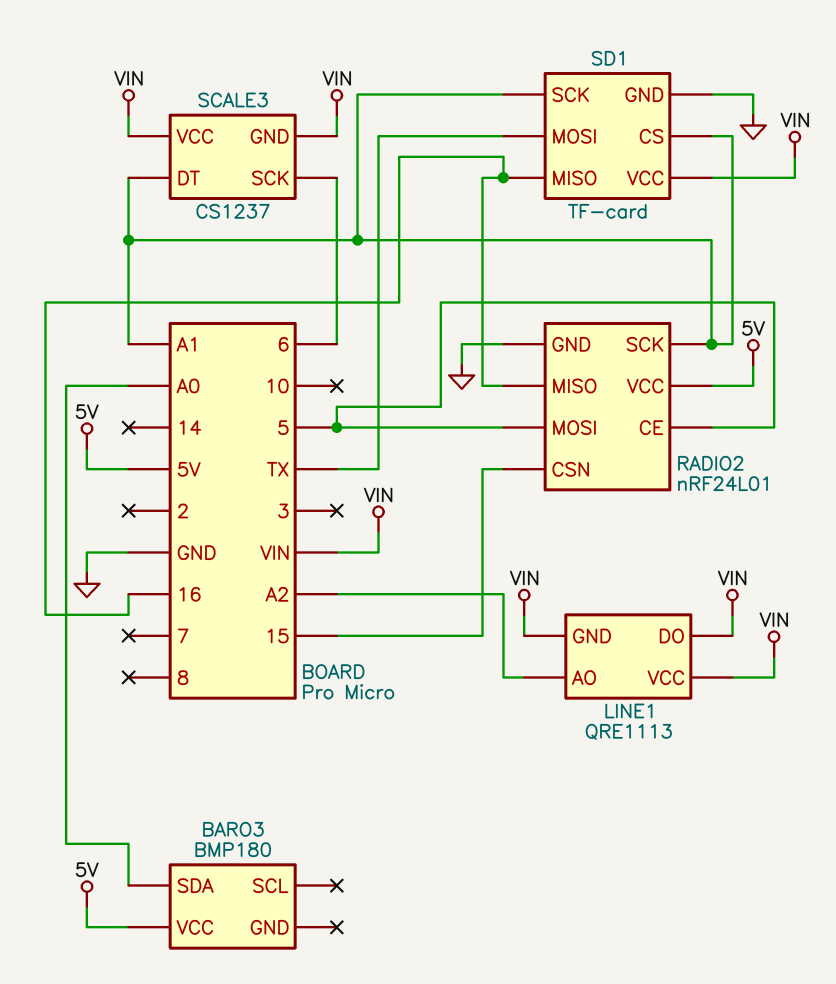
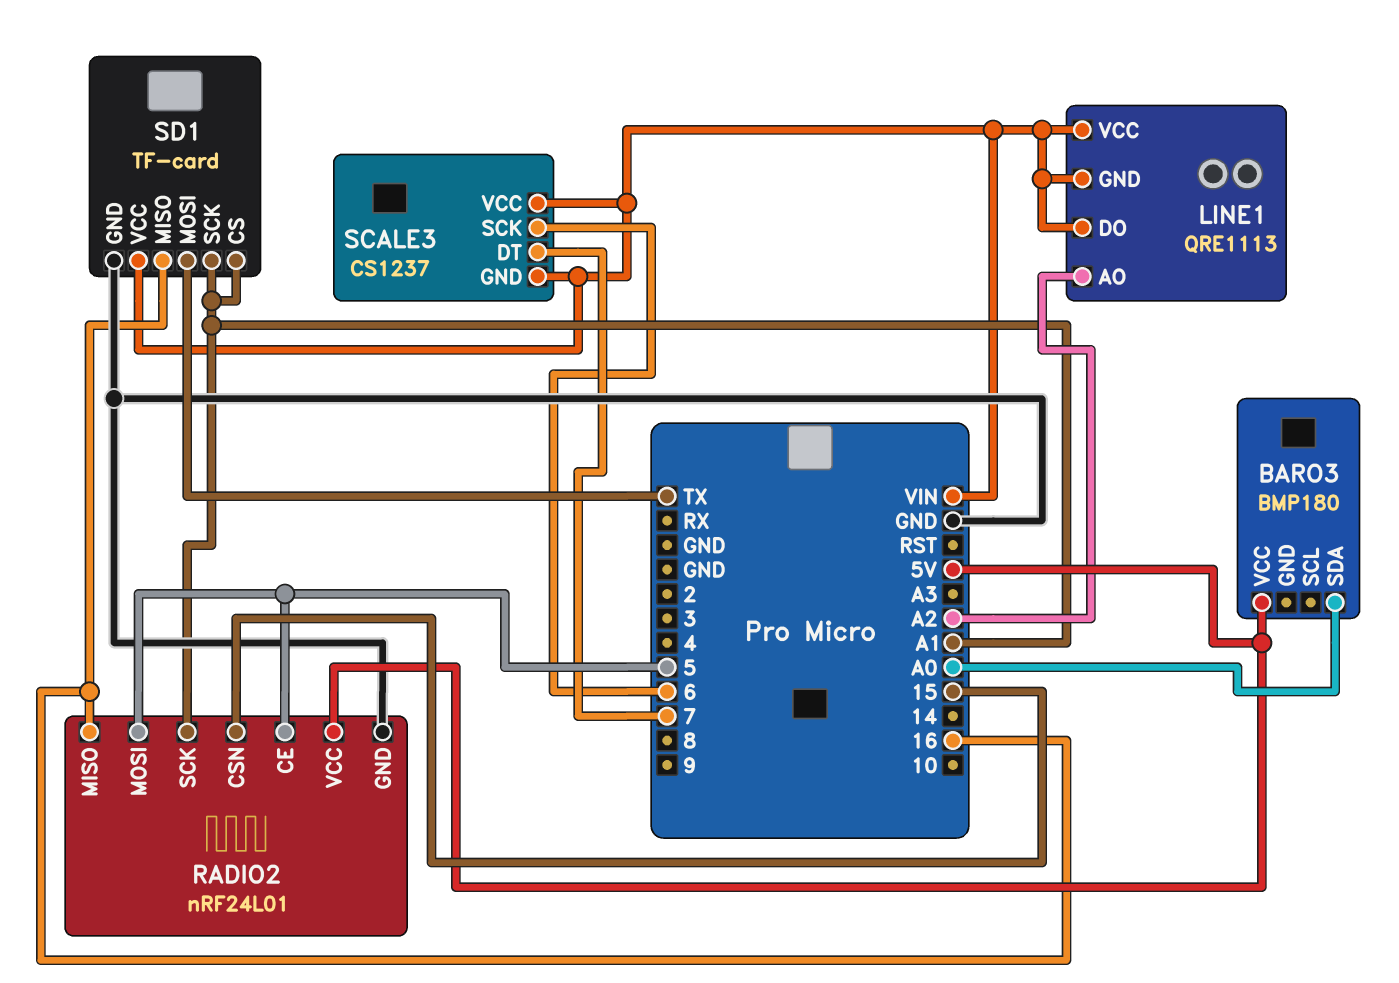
SCALE3 pin DT: A1 -> 7

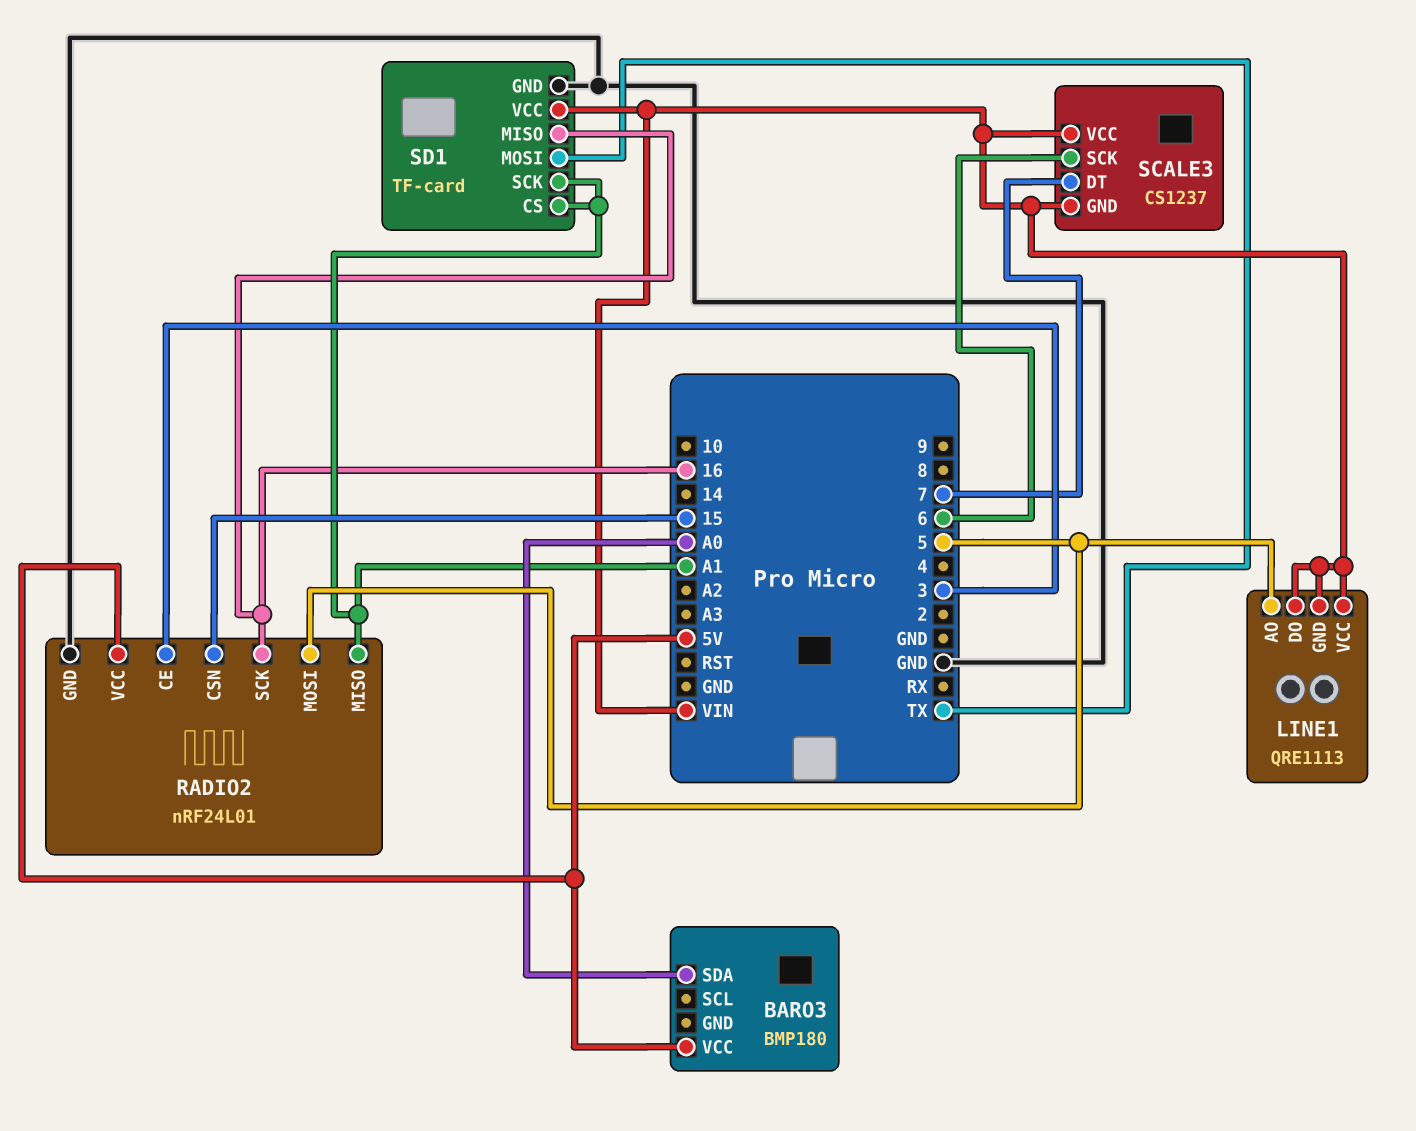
LINE1 pin AO: A2 -> 5
RADIO2 pin CE: 5 -> 3
RADIO2 pin MISO: 16 -> A1
RADIO2 pin SCK: A1 -> 16

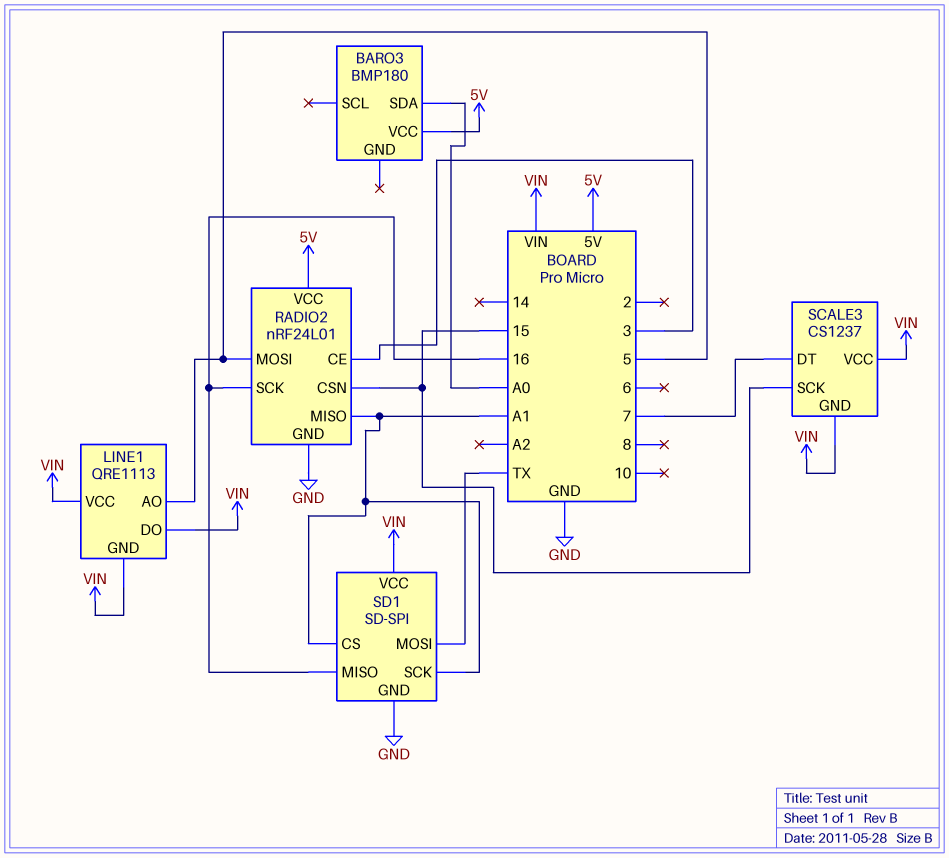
SCALE3 pin SCK: 6 -> 15
SD1: TF-card -> SD-SPI

